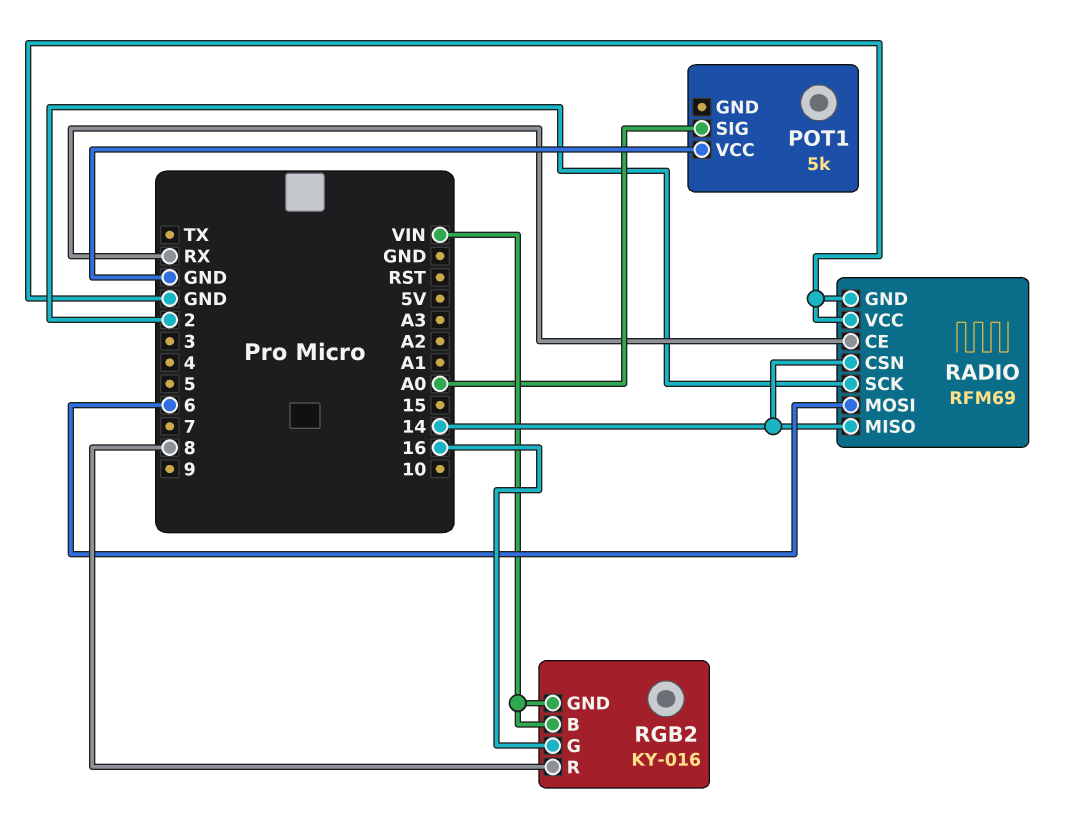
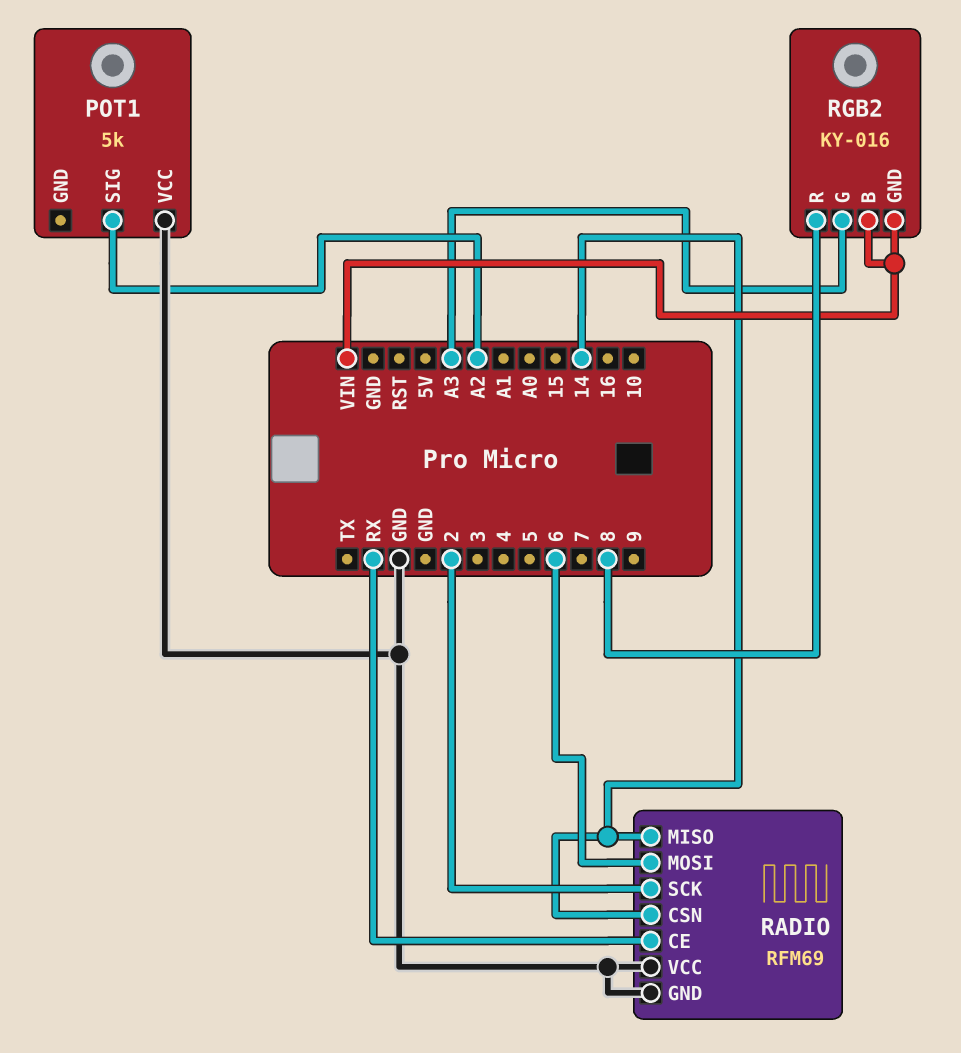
POT1 pin SIG: A0 -> A2
RGB2 pin G: 16 -> A3

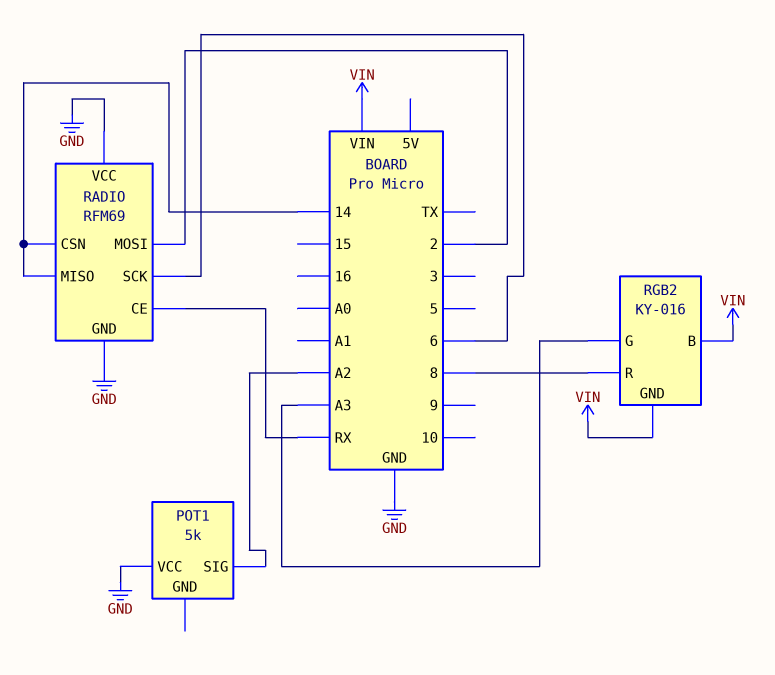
RADIO pin MOSI: 6 -> 2
RADIO pin SCK: 2 -> 6

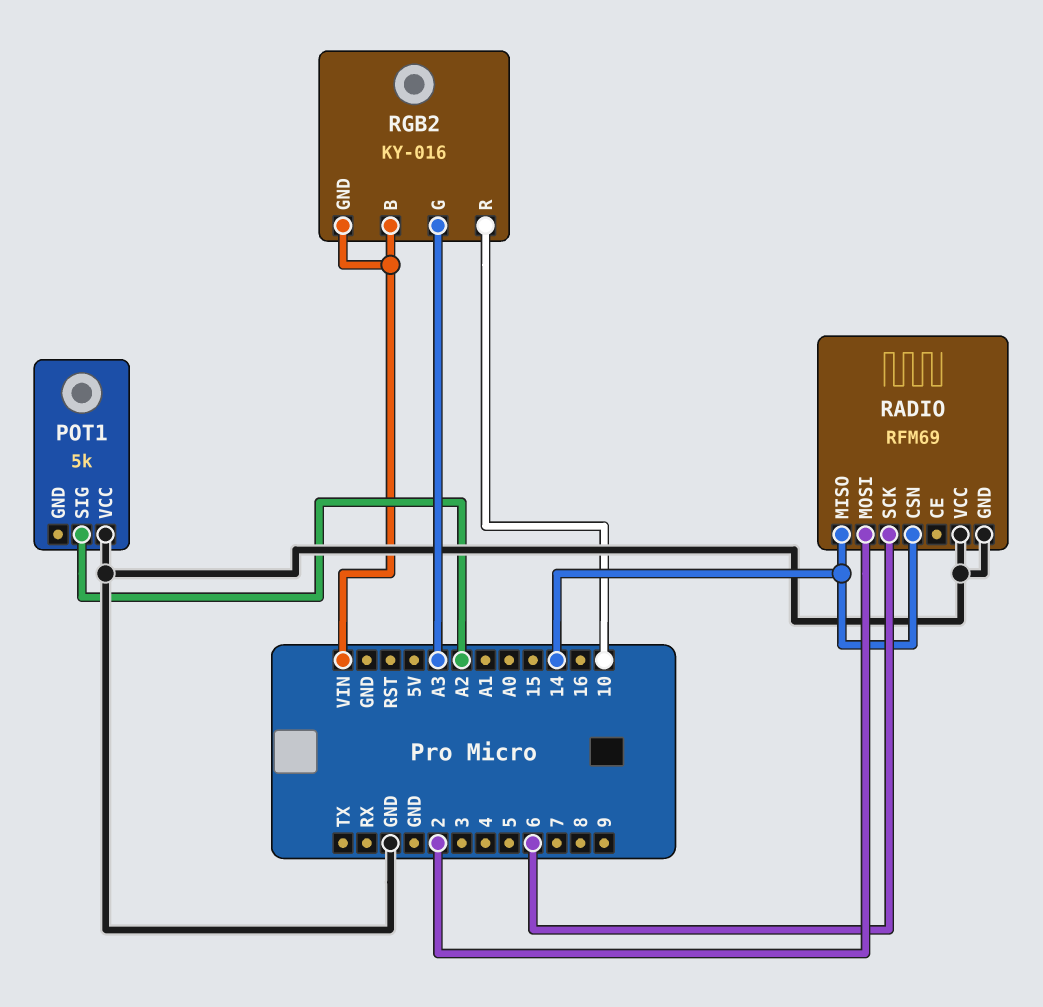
RADIO pin CE: RX -> none
RGB2 pin R: 8 -> 10

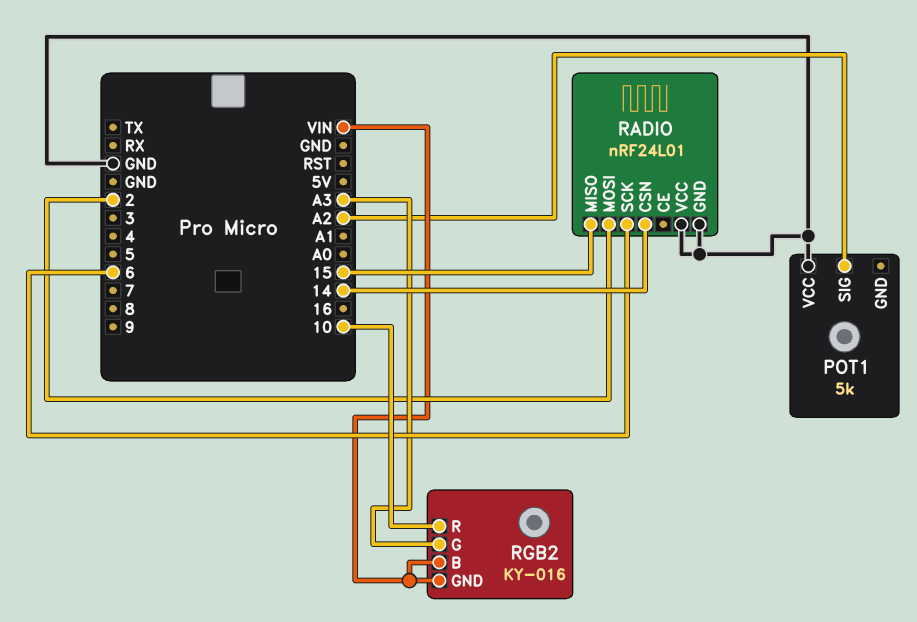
RADIO: RFM69 -> nRF24L01
RADIO pin MISO: 14 -> 15

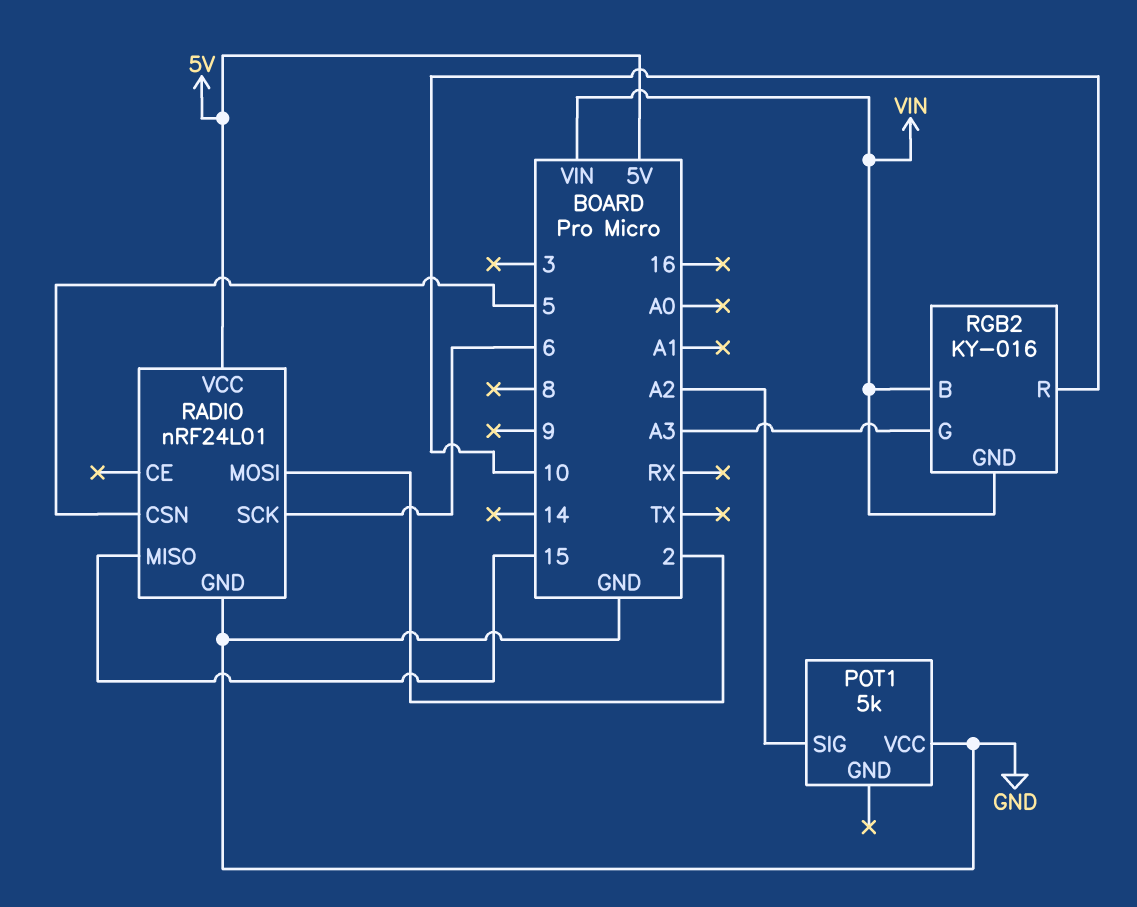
RADIO pin CSN: 14 -> 5
RADIO pin VCC: GND -> 5V

